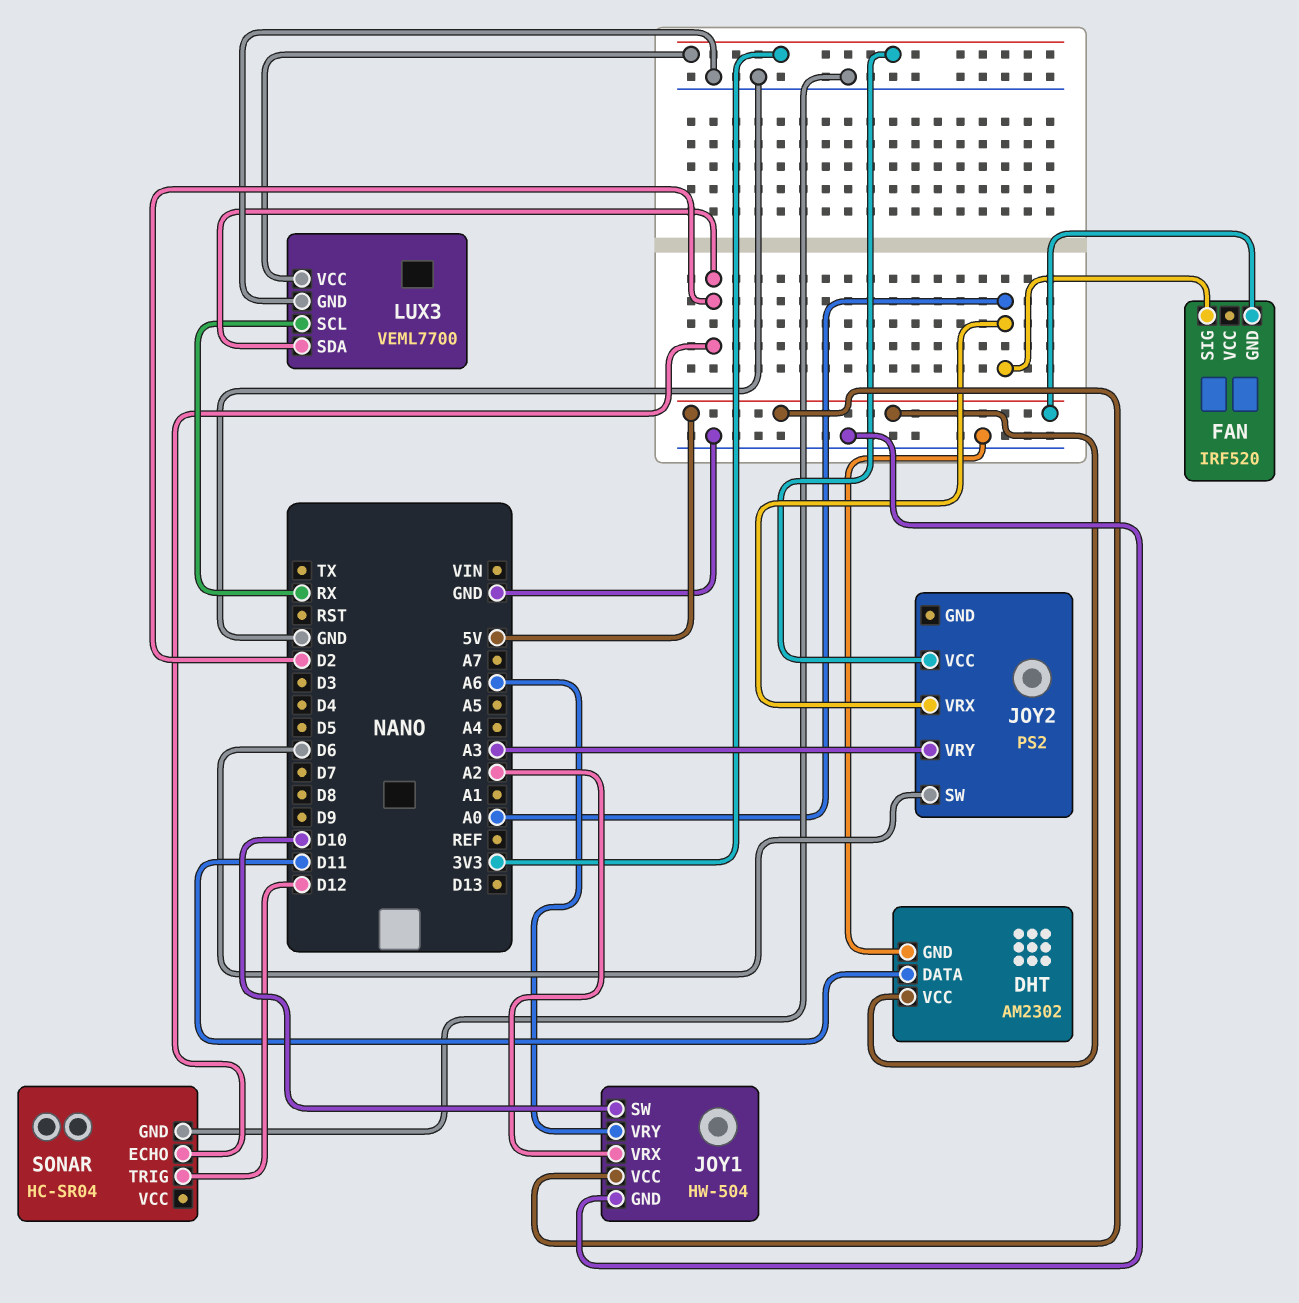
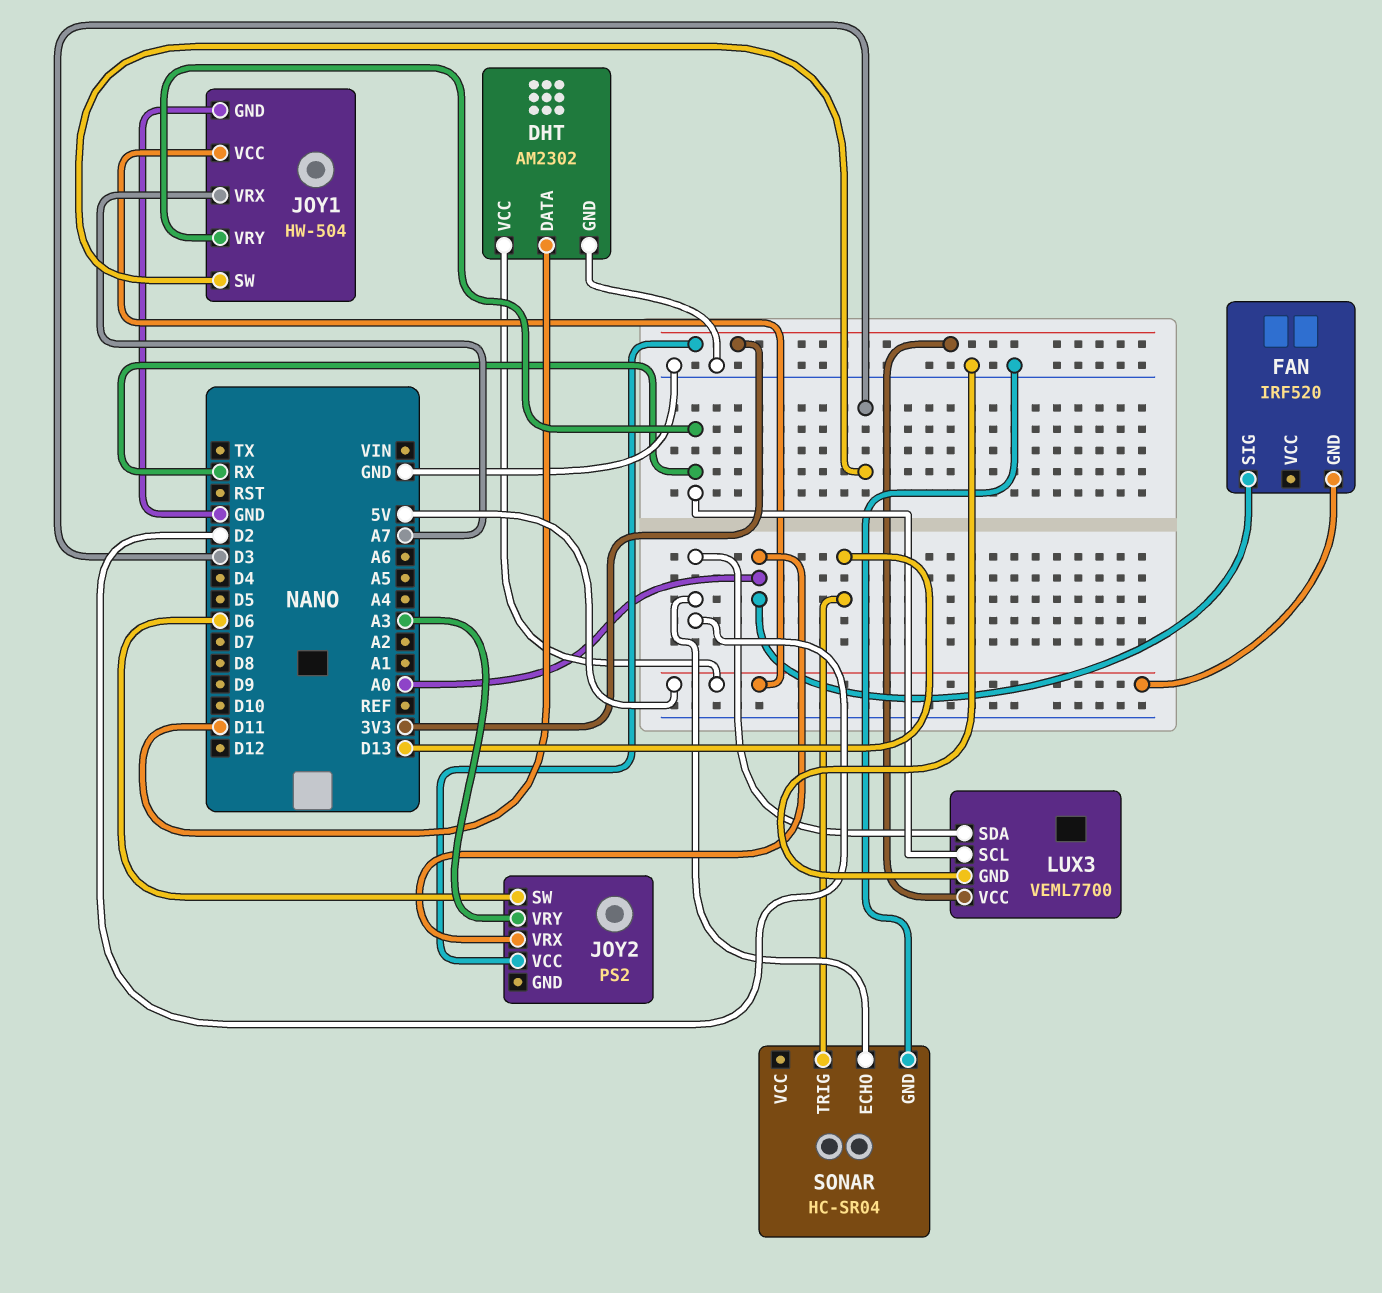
JOY1 pin SW: D10 -> D3
JOY1 pin VRX: A2 -> A7
JOY1 pin VRY: A6 -> RX
SONAR pin TRIG: D12 -> D13

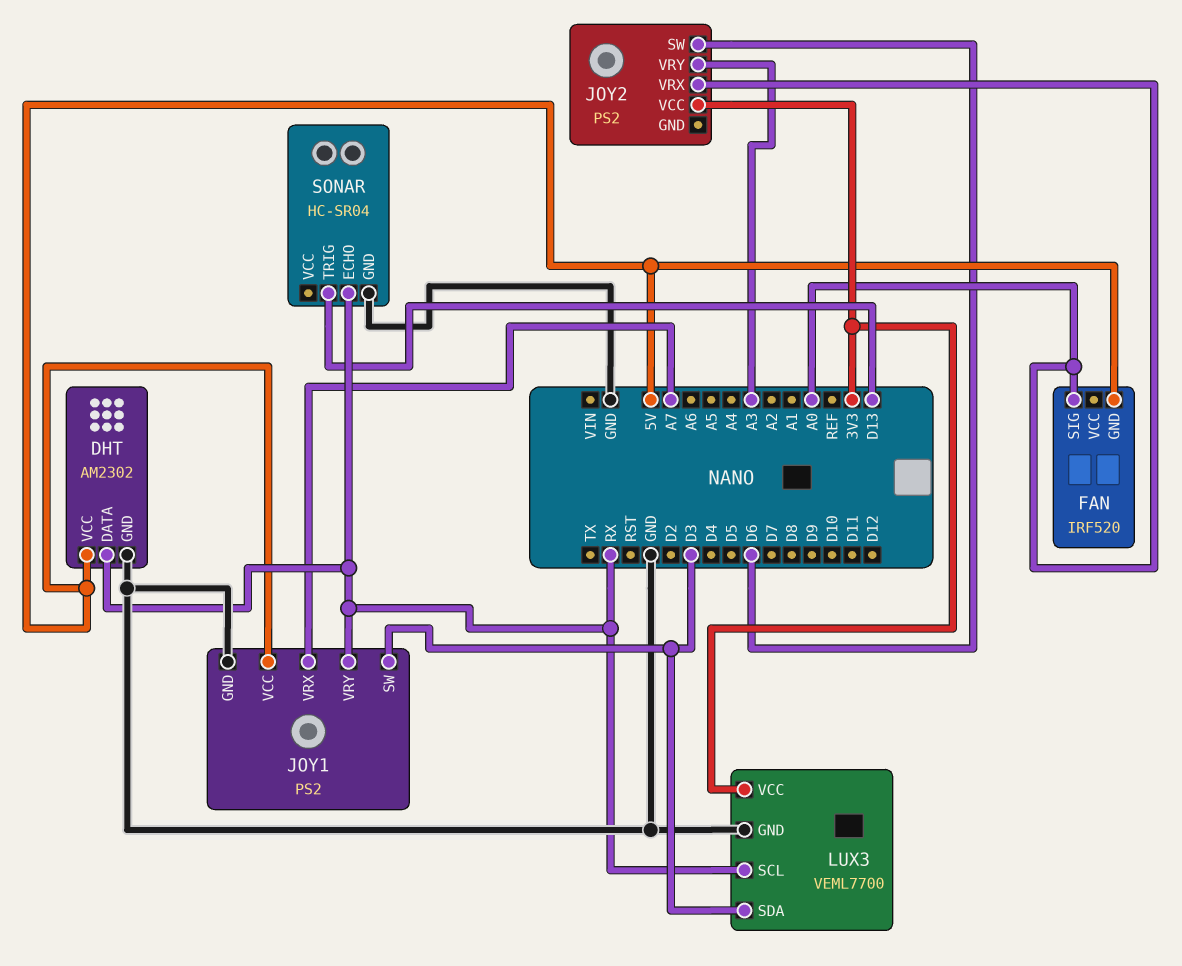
DHT pin DATA: D11 -> RX
JOY1: HW-504 -> PS2
LUX3 pin SDA: D2 -> D3
SONAR pin ECHO: D2 -> RX

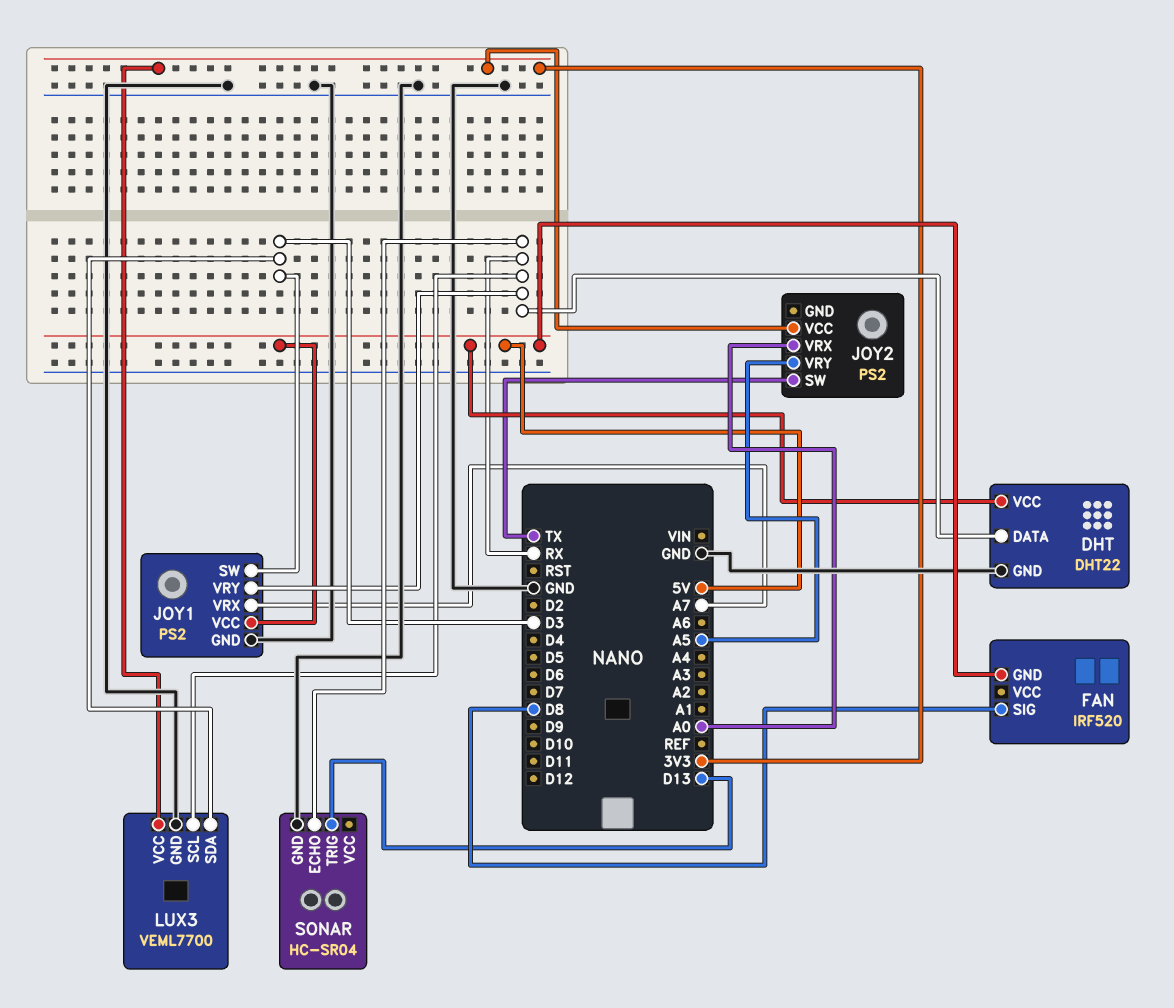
DHT: AM2302 -> DHT22
FAN pin SIG: A0 -> D8
JOY2 pin SW: D6 -> TX
JOY2 pin VRY: A3 -> A5

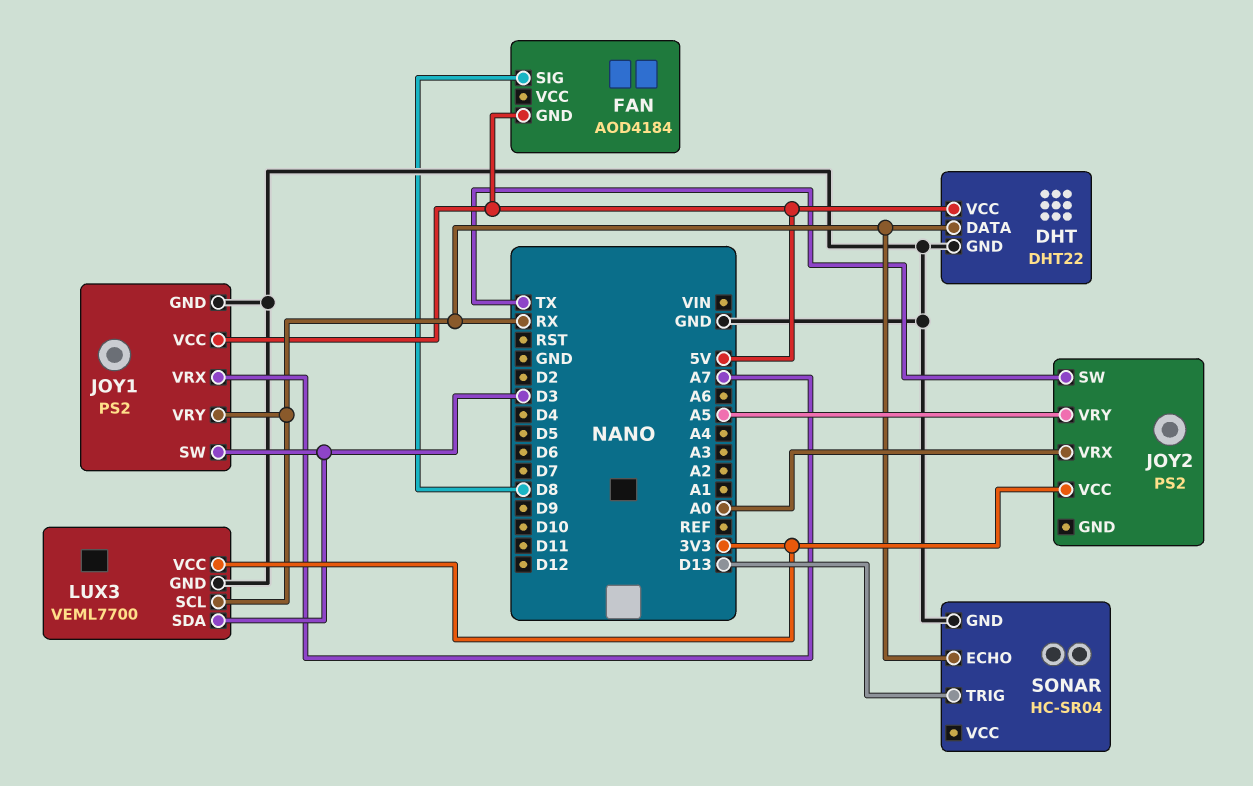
FAN: IRF520 -> AOD4184

